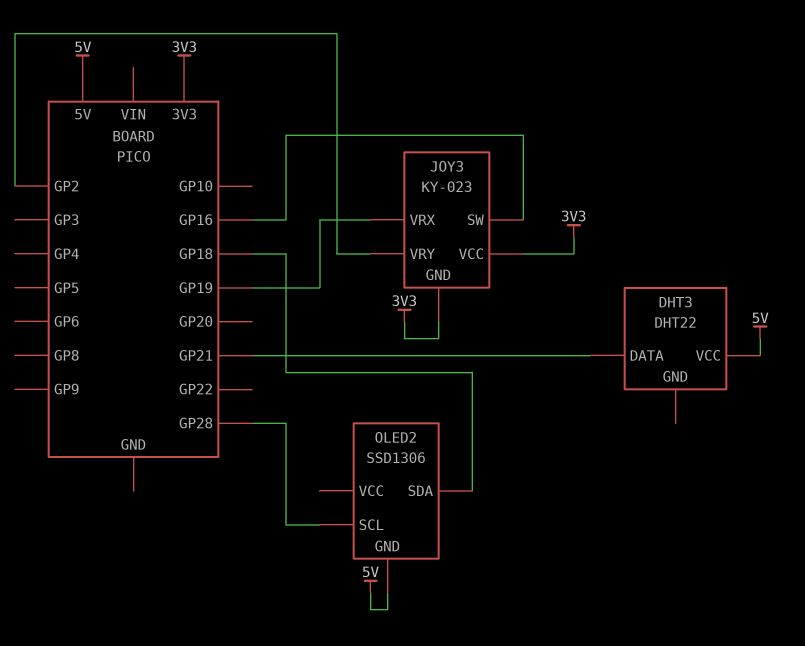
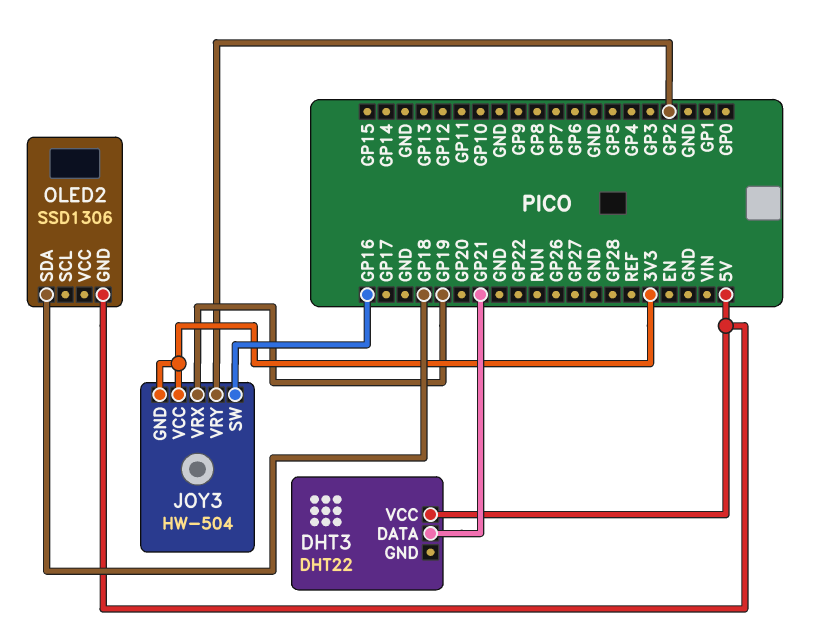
JOY3: KY-023 -> HW-504
OLED2 pin SCL: GP28 -> none

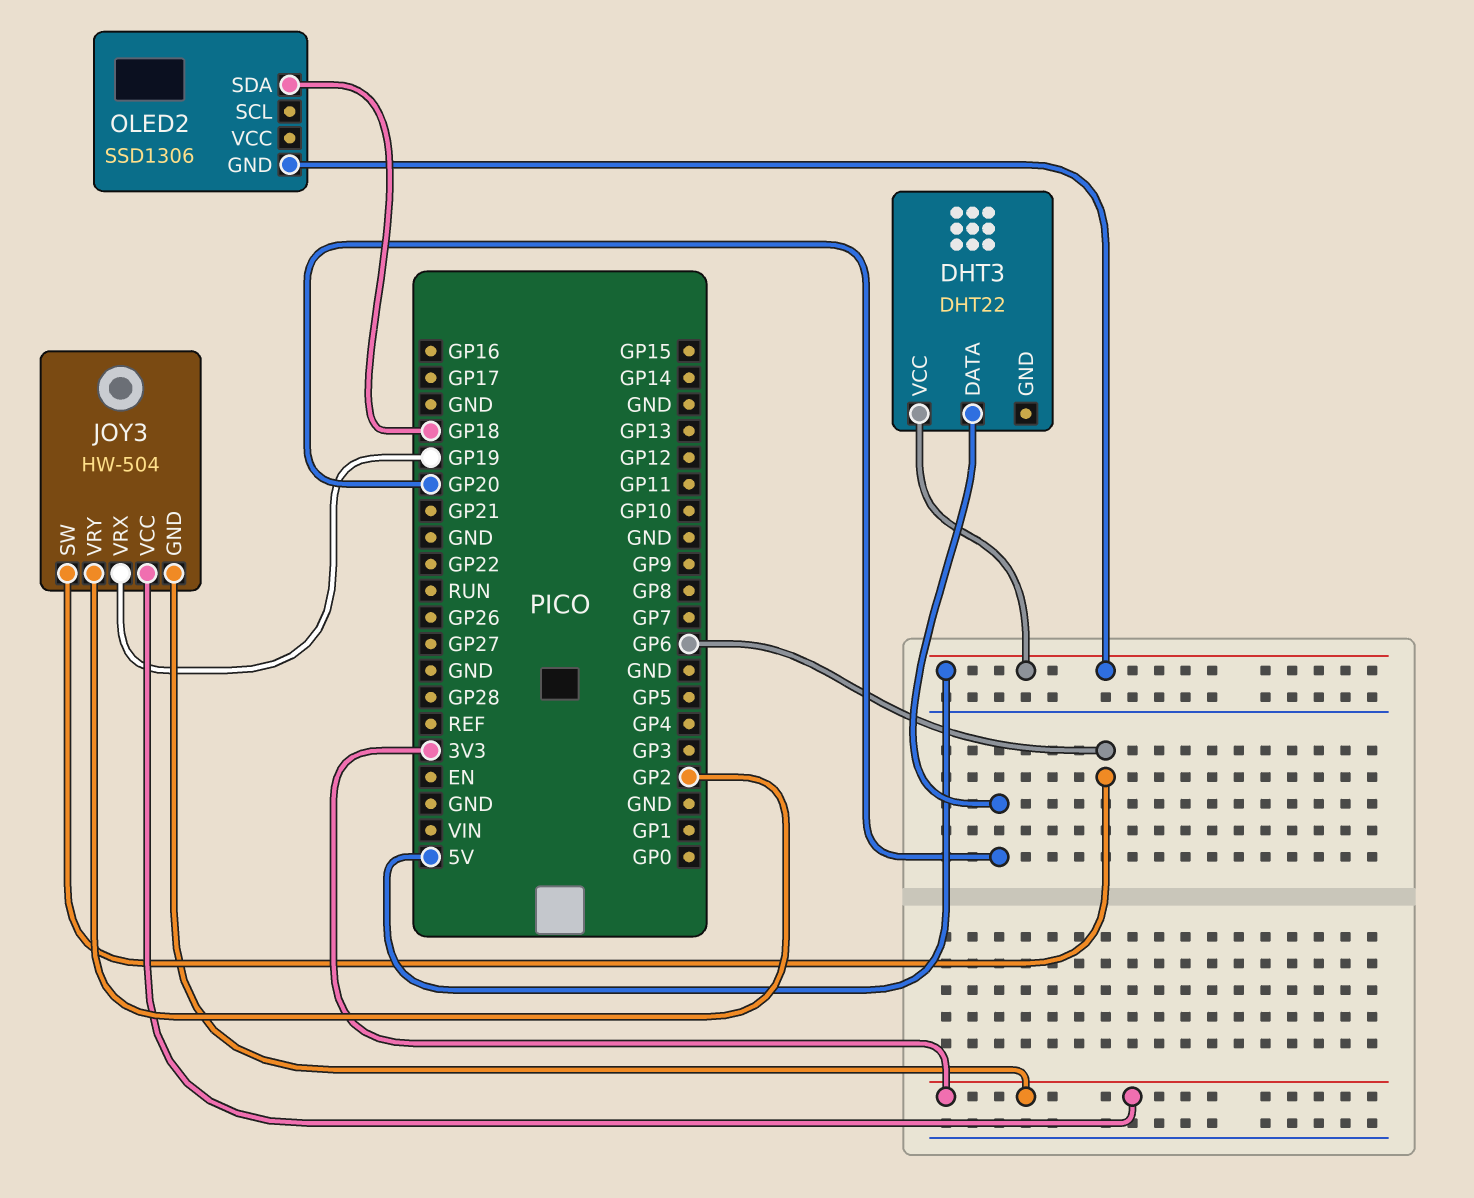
DHT3 pin DATA: GP21 -> GP20
JOY3 pin SW: GP16 -> GP6

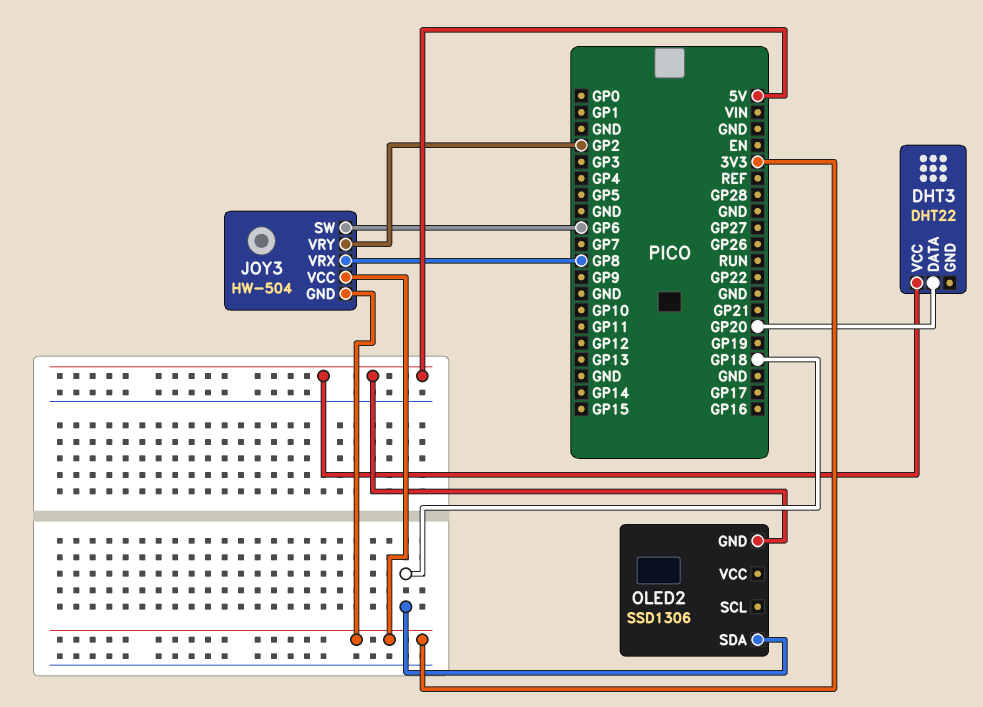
JOY3 pin VRX: GP19 -> GP8

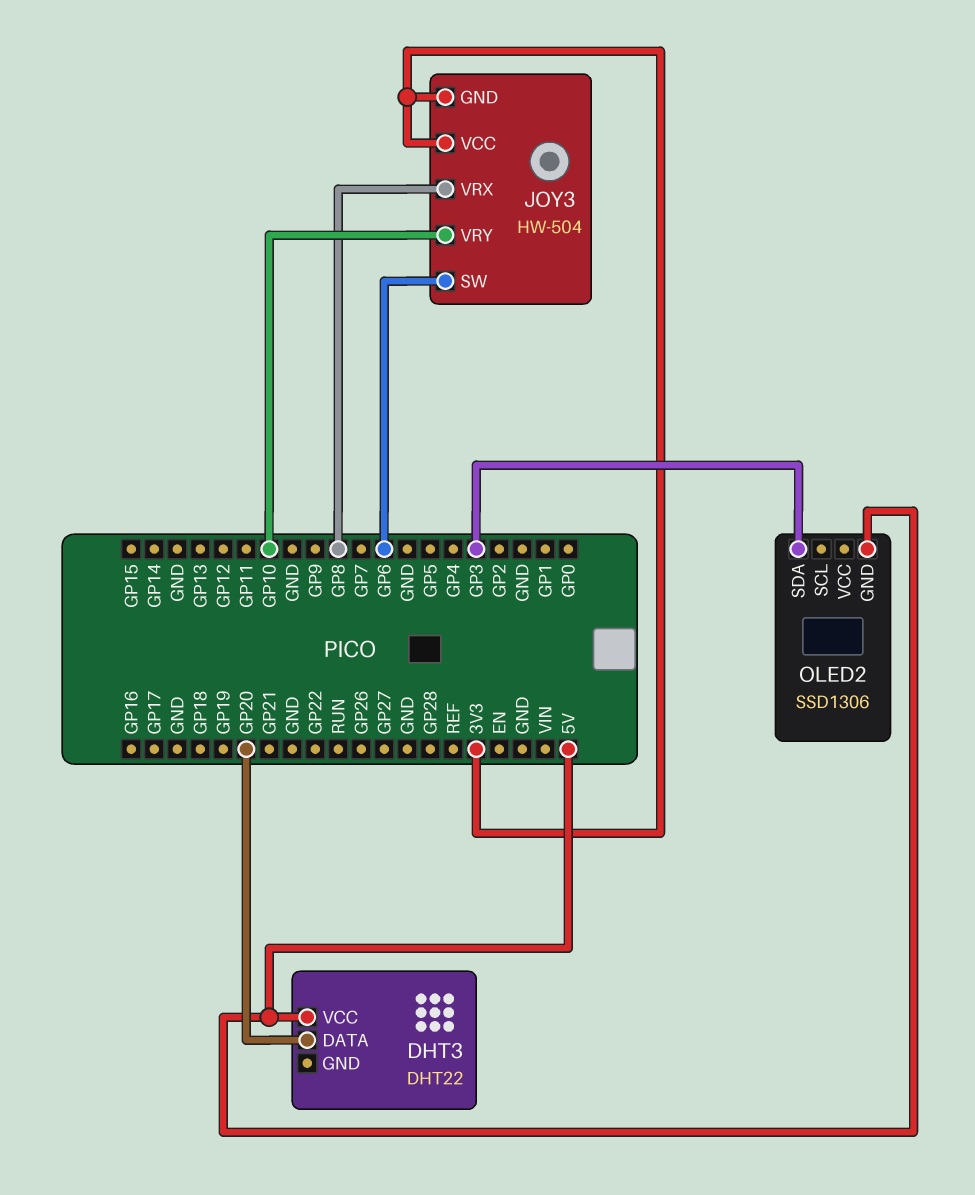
JOY3 pin VRY: GP2 -> GP10
OLED2 pin SDA: GP18 -> GP3

